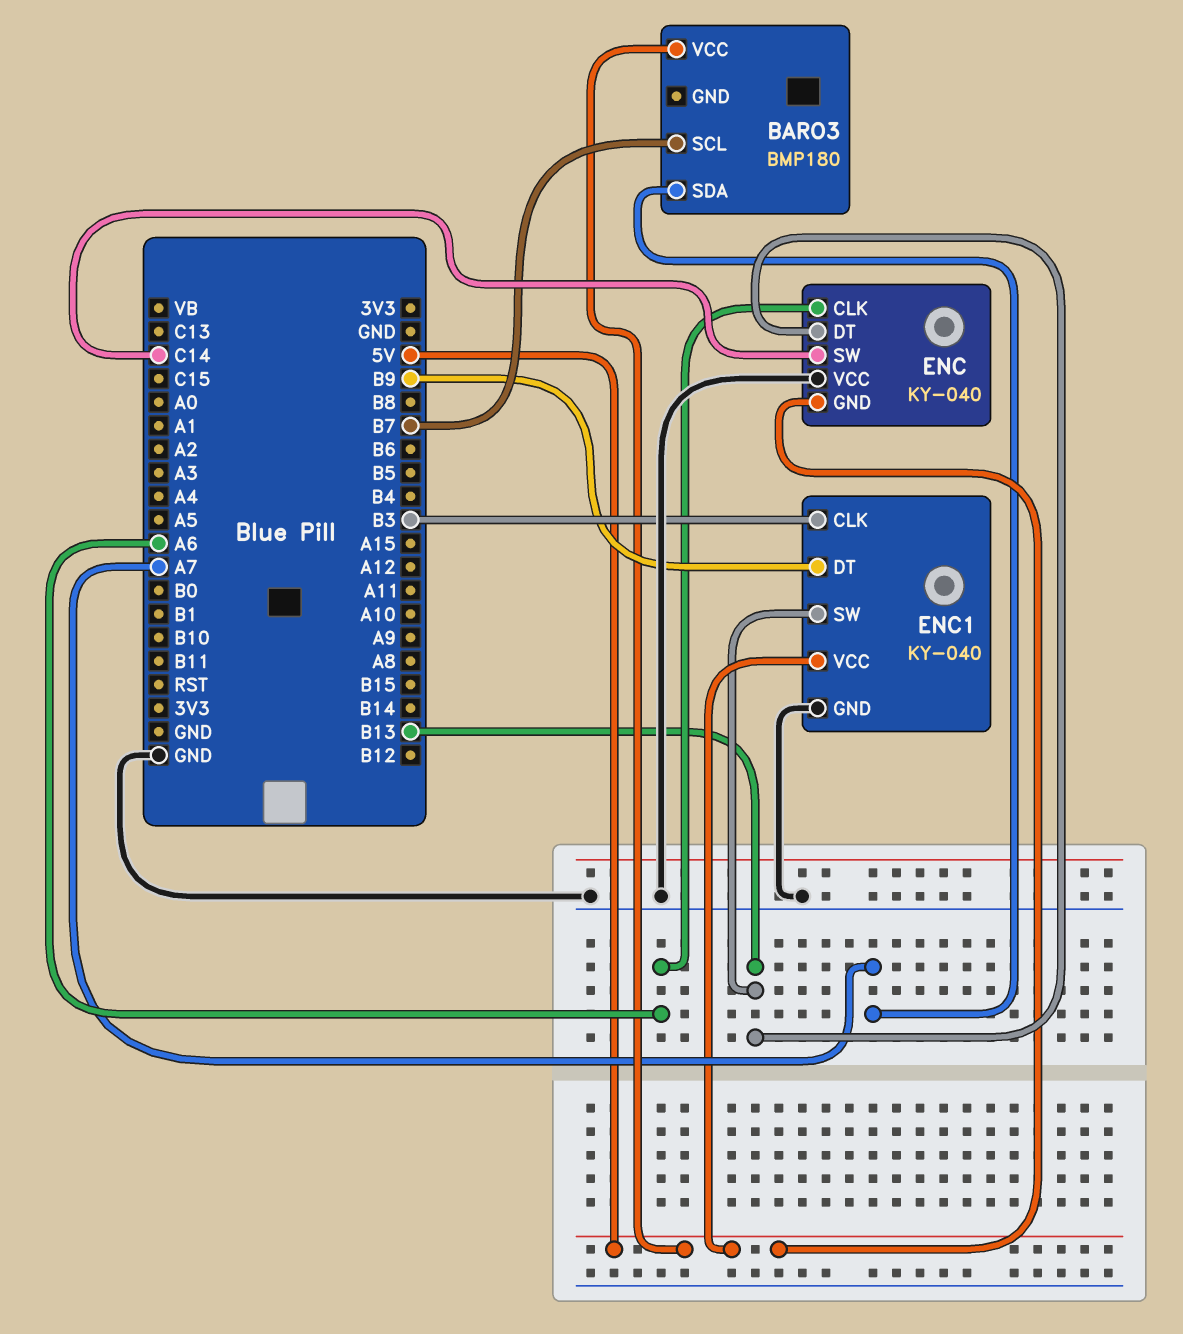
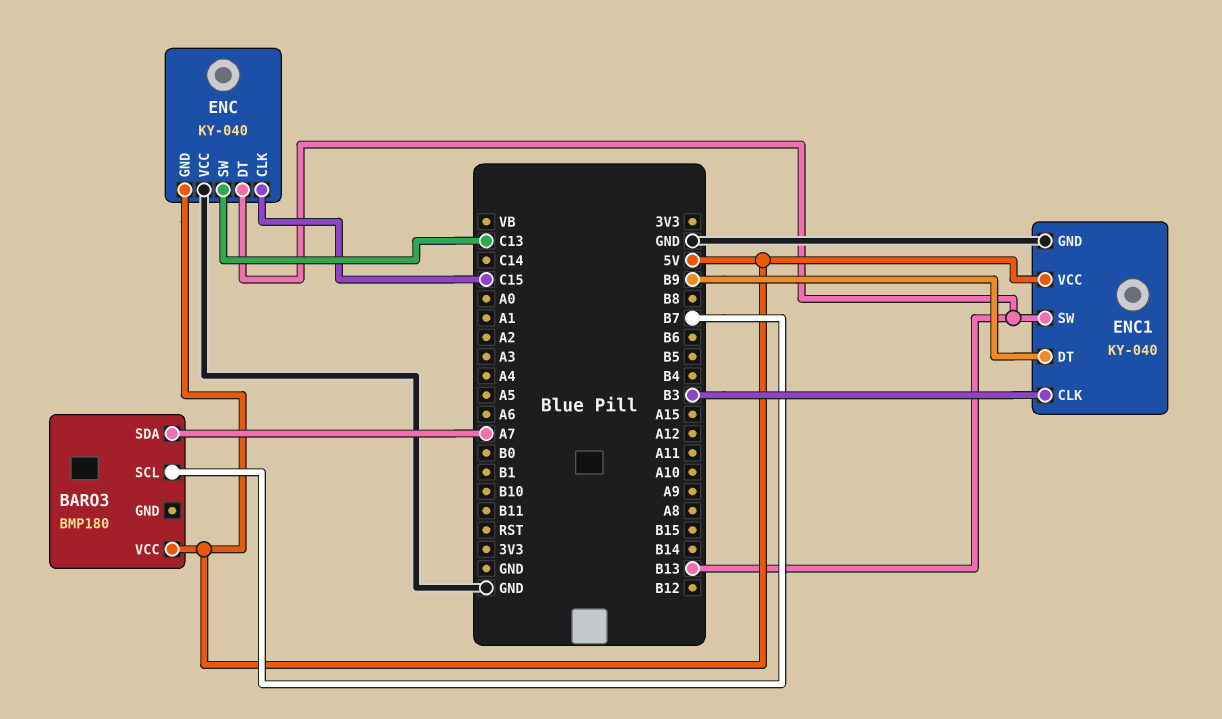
ENC pin CLK: A6 -> C15
ENC pin SW: C14 -> C13

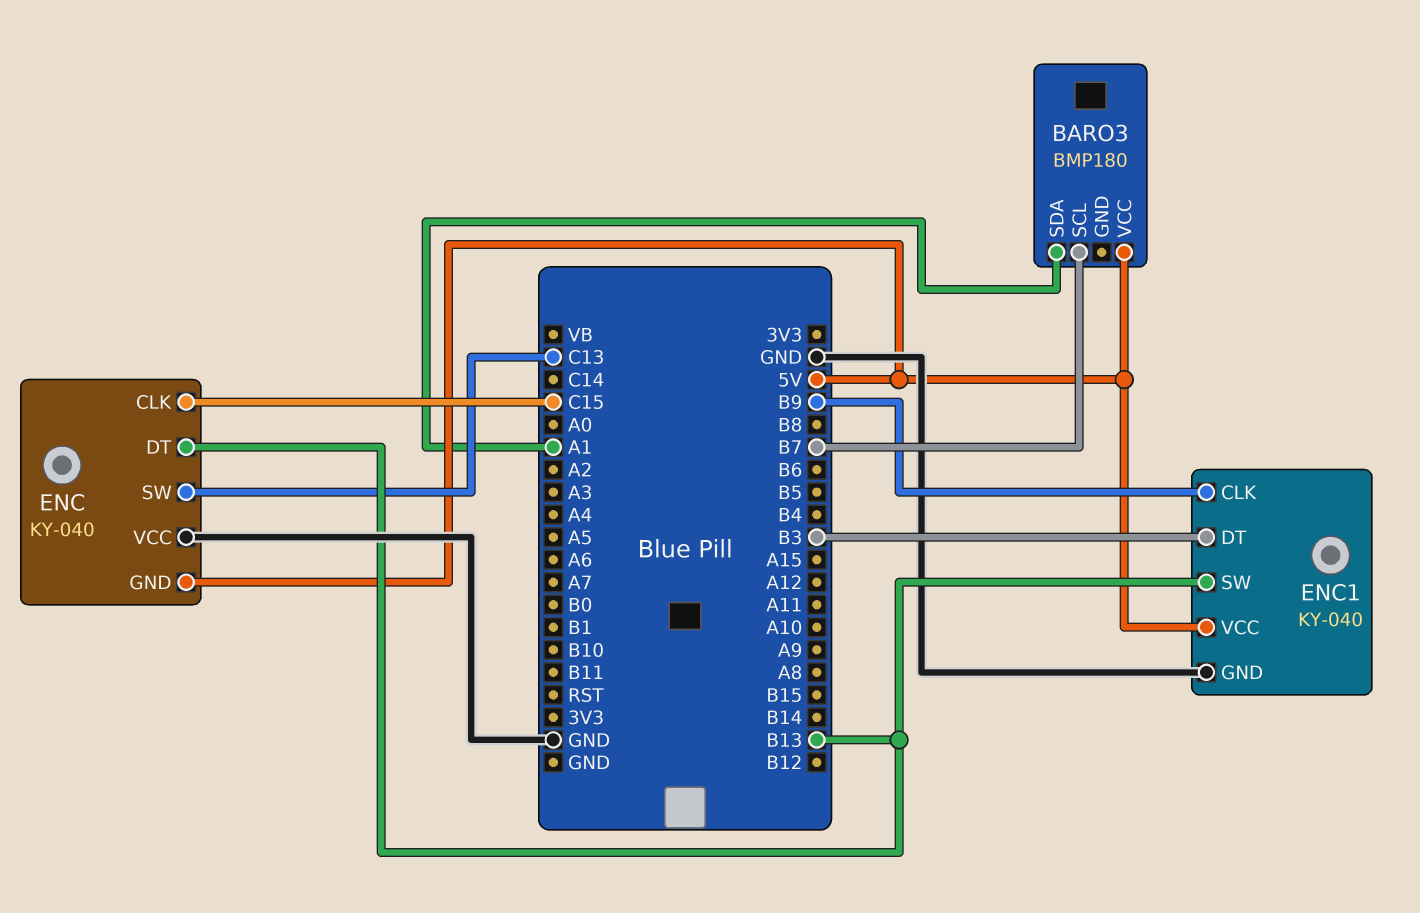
BARO3 pin SDA: A7 -> A1
ENC1 pin CLK: B3 -> B9
ENC1 pin DT: B9 -> B3

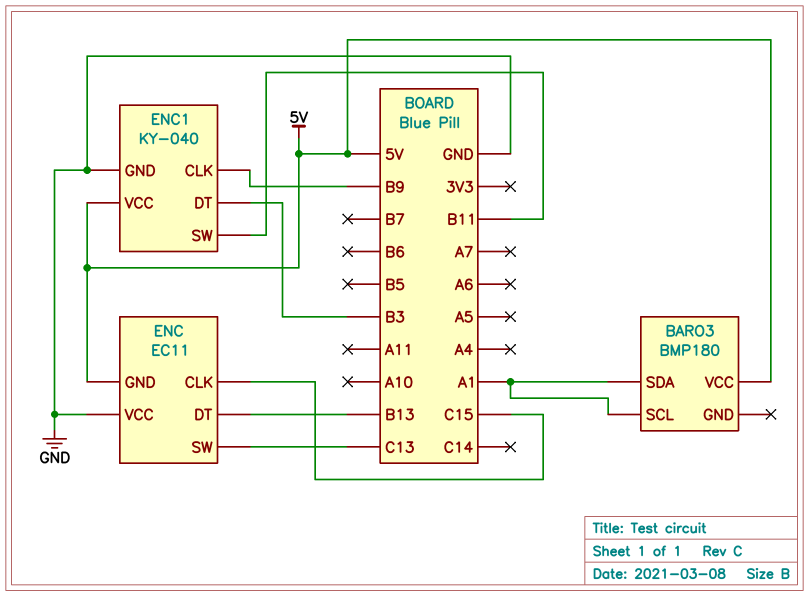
BARO3 pin SCL: B7 -> A1
ENC: KY-040 -> EC11
ENC1 pin SW: B13 -> B11

